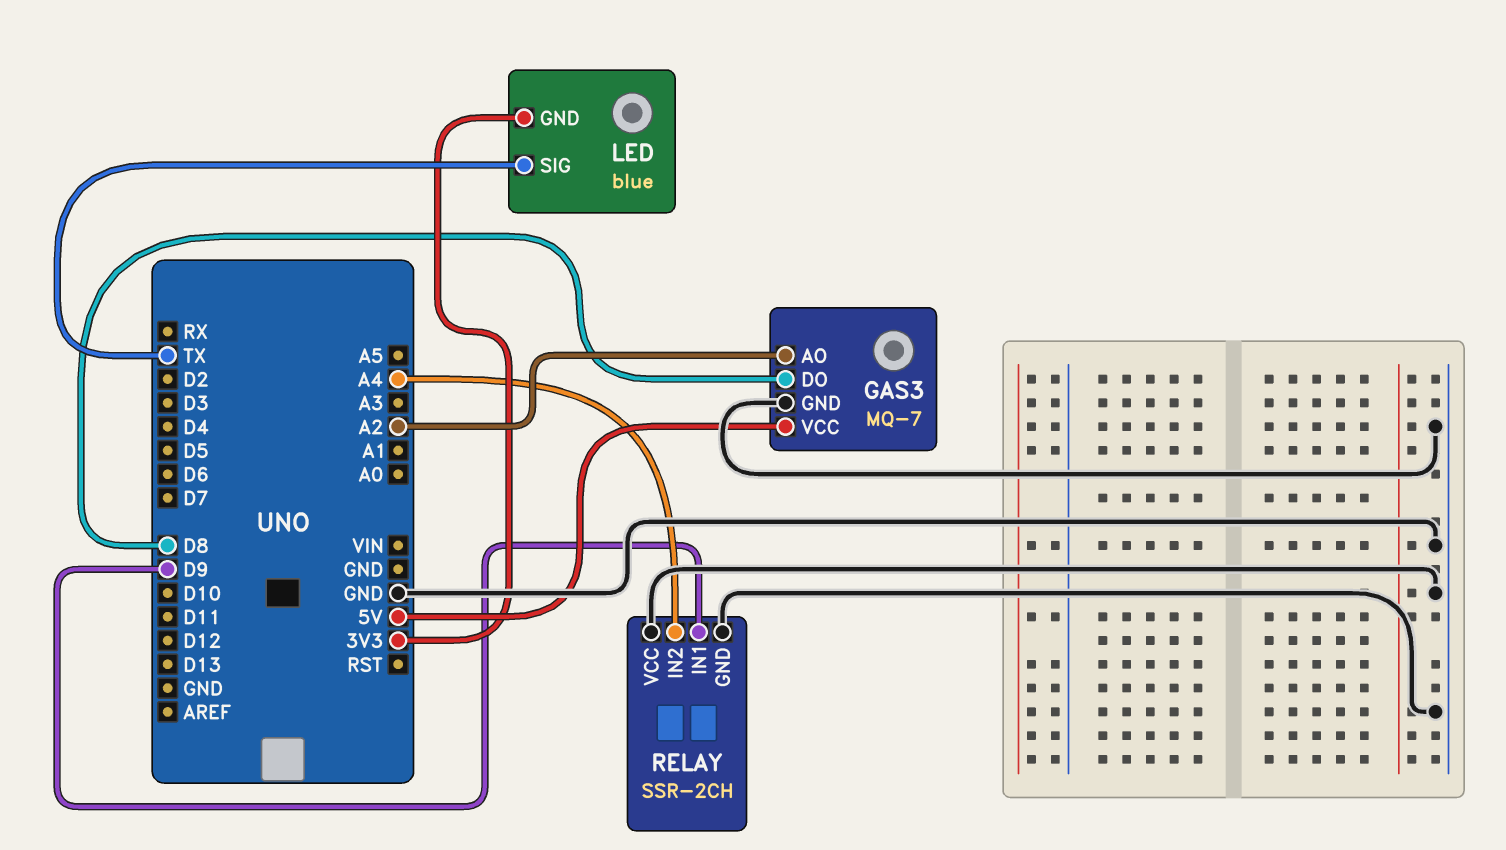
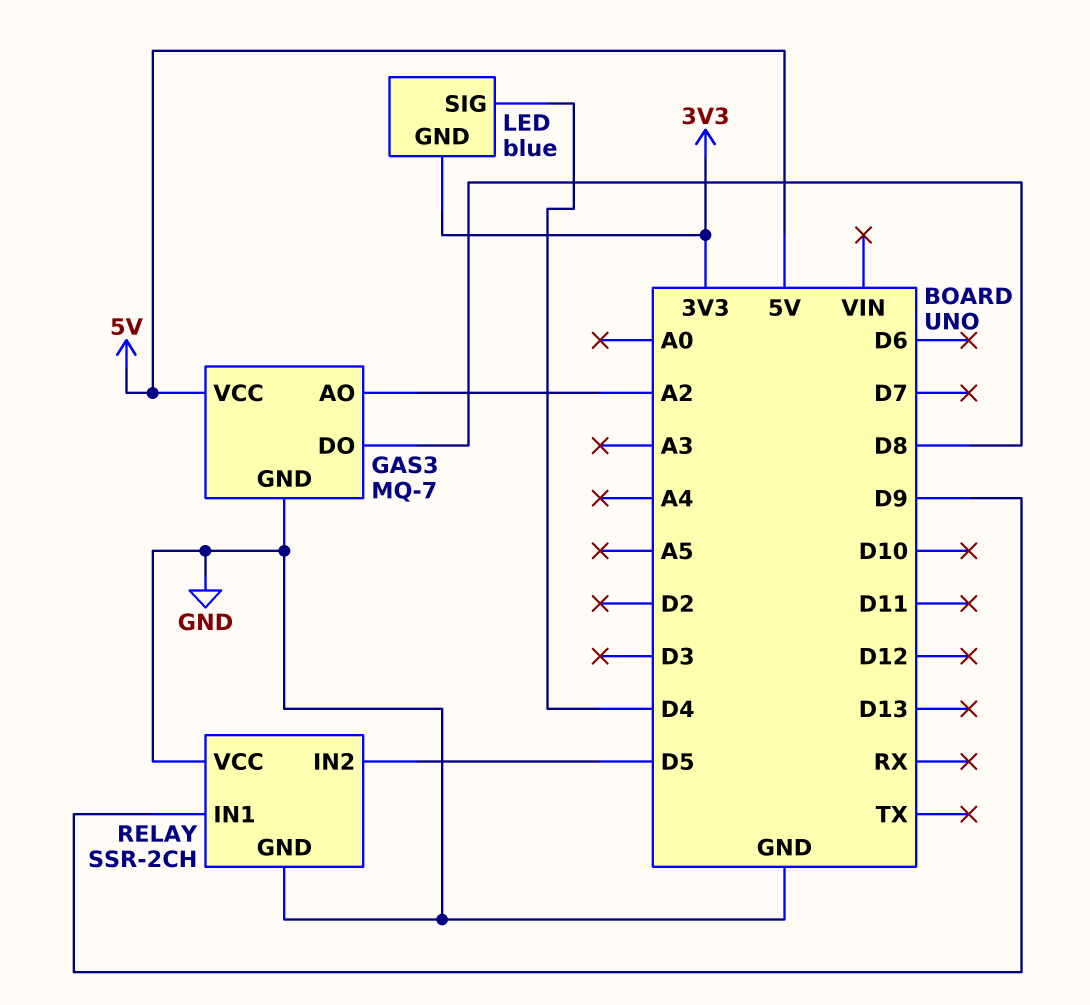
LED pin SIG: TX -> D4
RELAY pin IN2: A4 -> D5

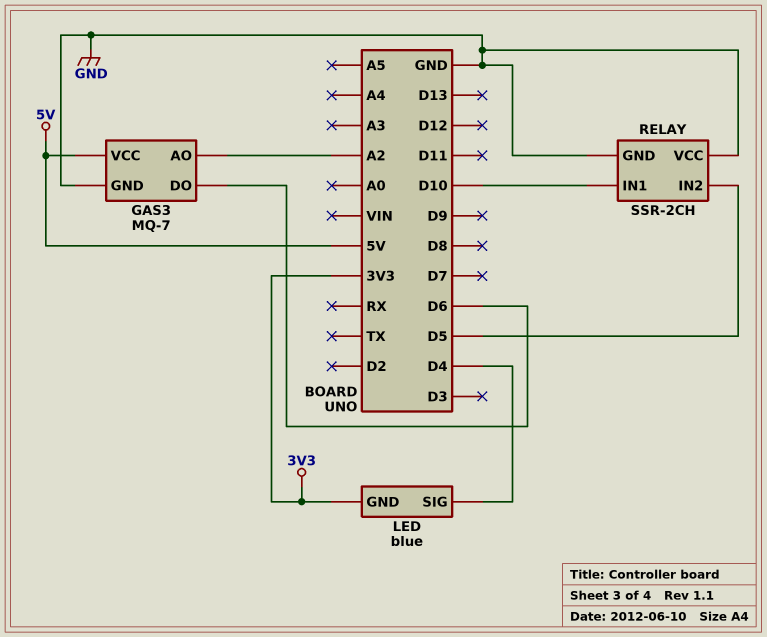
GAS3 pin DO: D8 -> D6
RELAY pin IN1: D9 -> D10

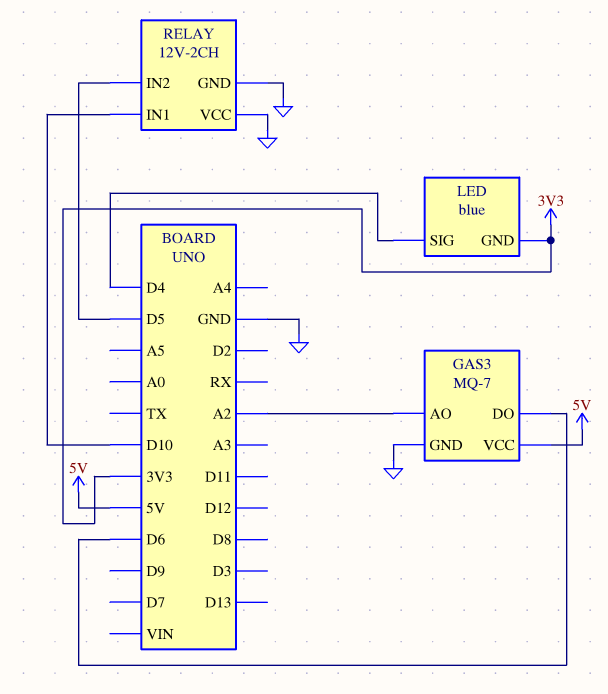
RELAY: SSR-2CH -> 12V-2CH

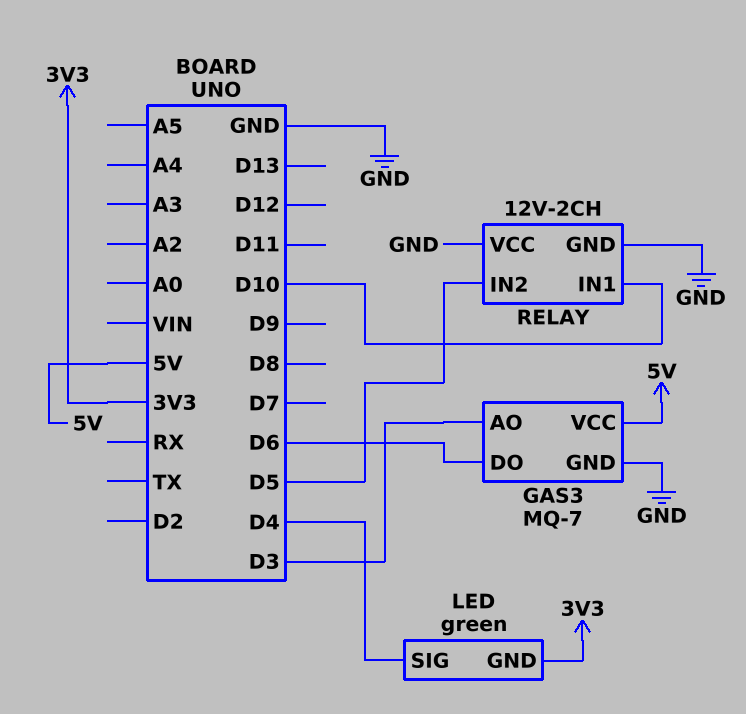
GAS3 pin AO: A2 -> D3
LED: blue -> green

